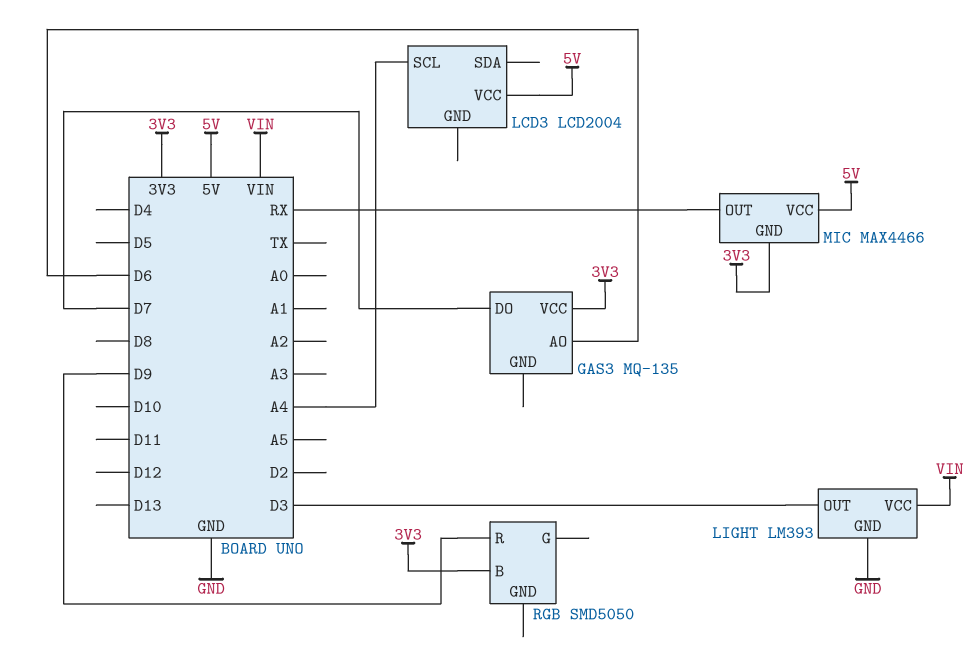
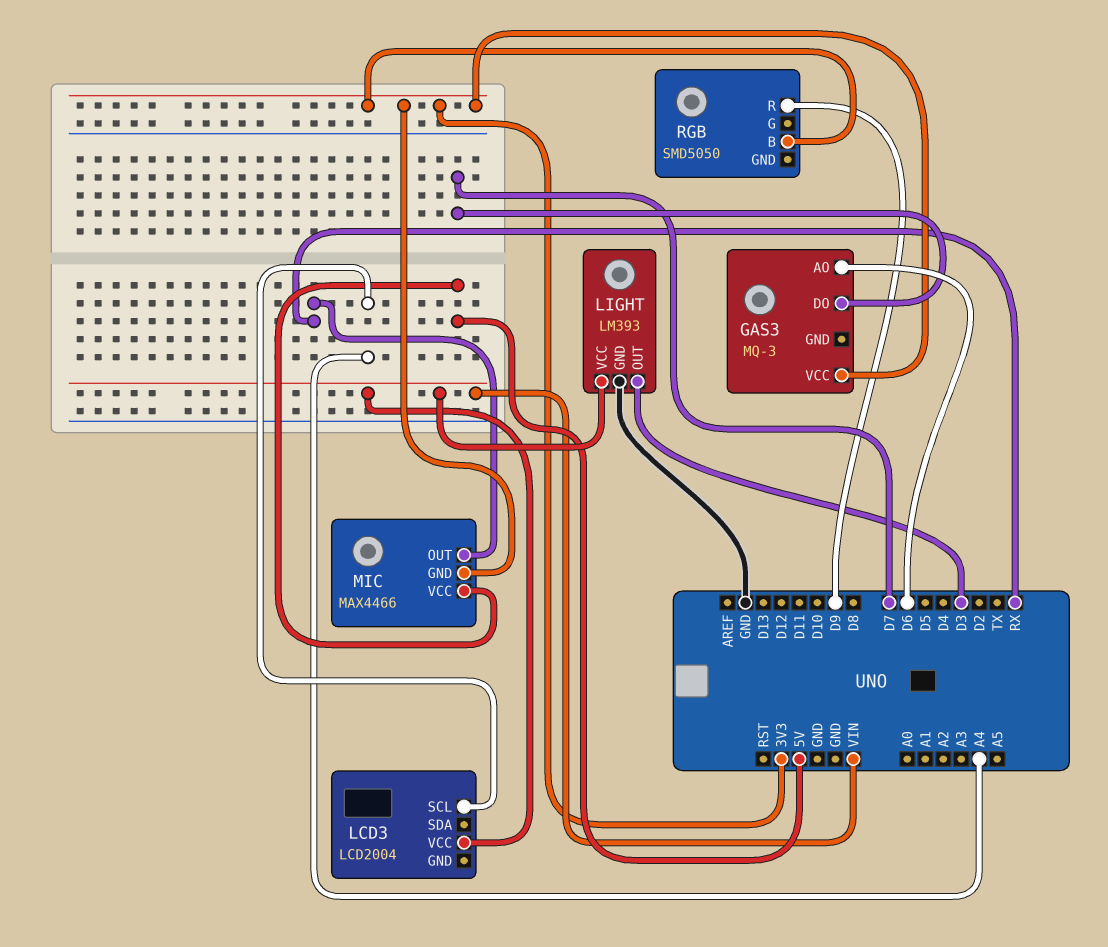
GAS3: MQ-135 -> MQ-3
LCD3 pin VCC: 5V -> VIN

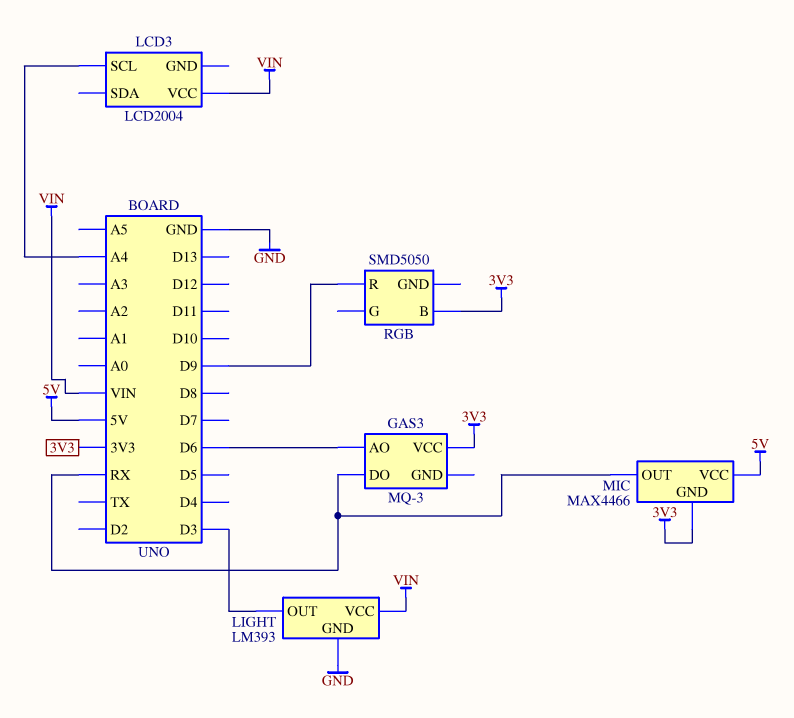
GAS3 pin DO: D7 -> RX

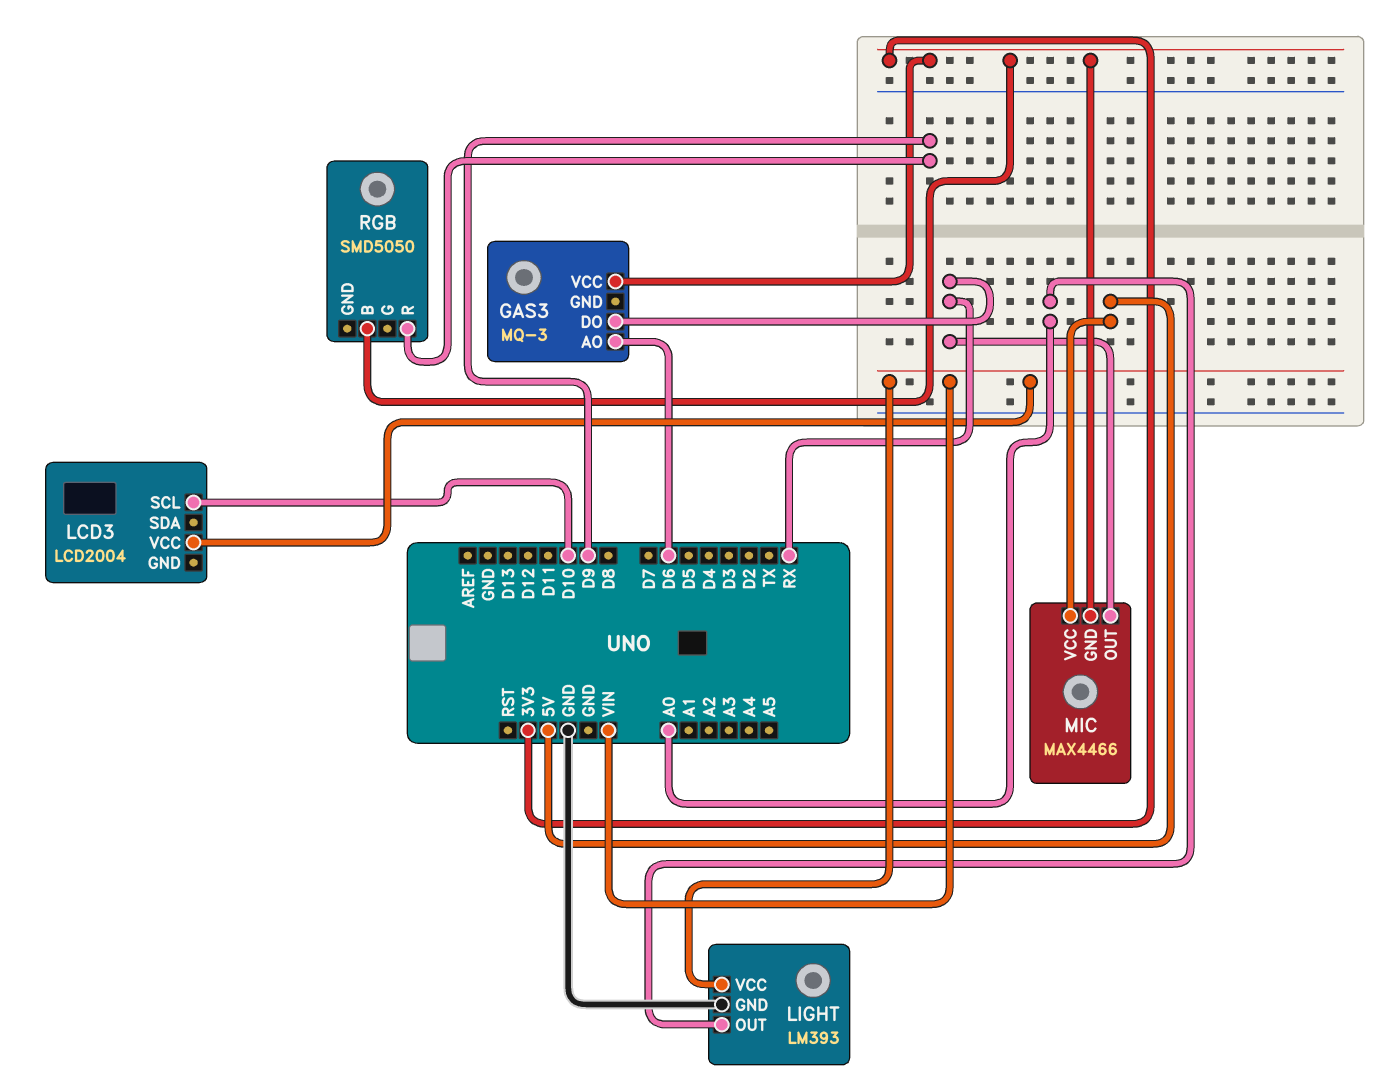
LCD3 pin SCL: A4 -> D10
LIGHT pin OUT: D3 -> A0

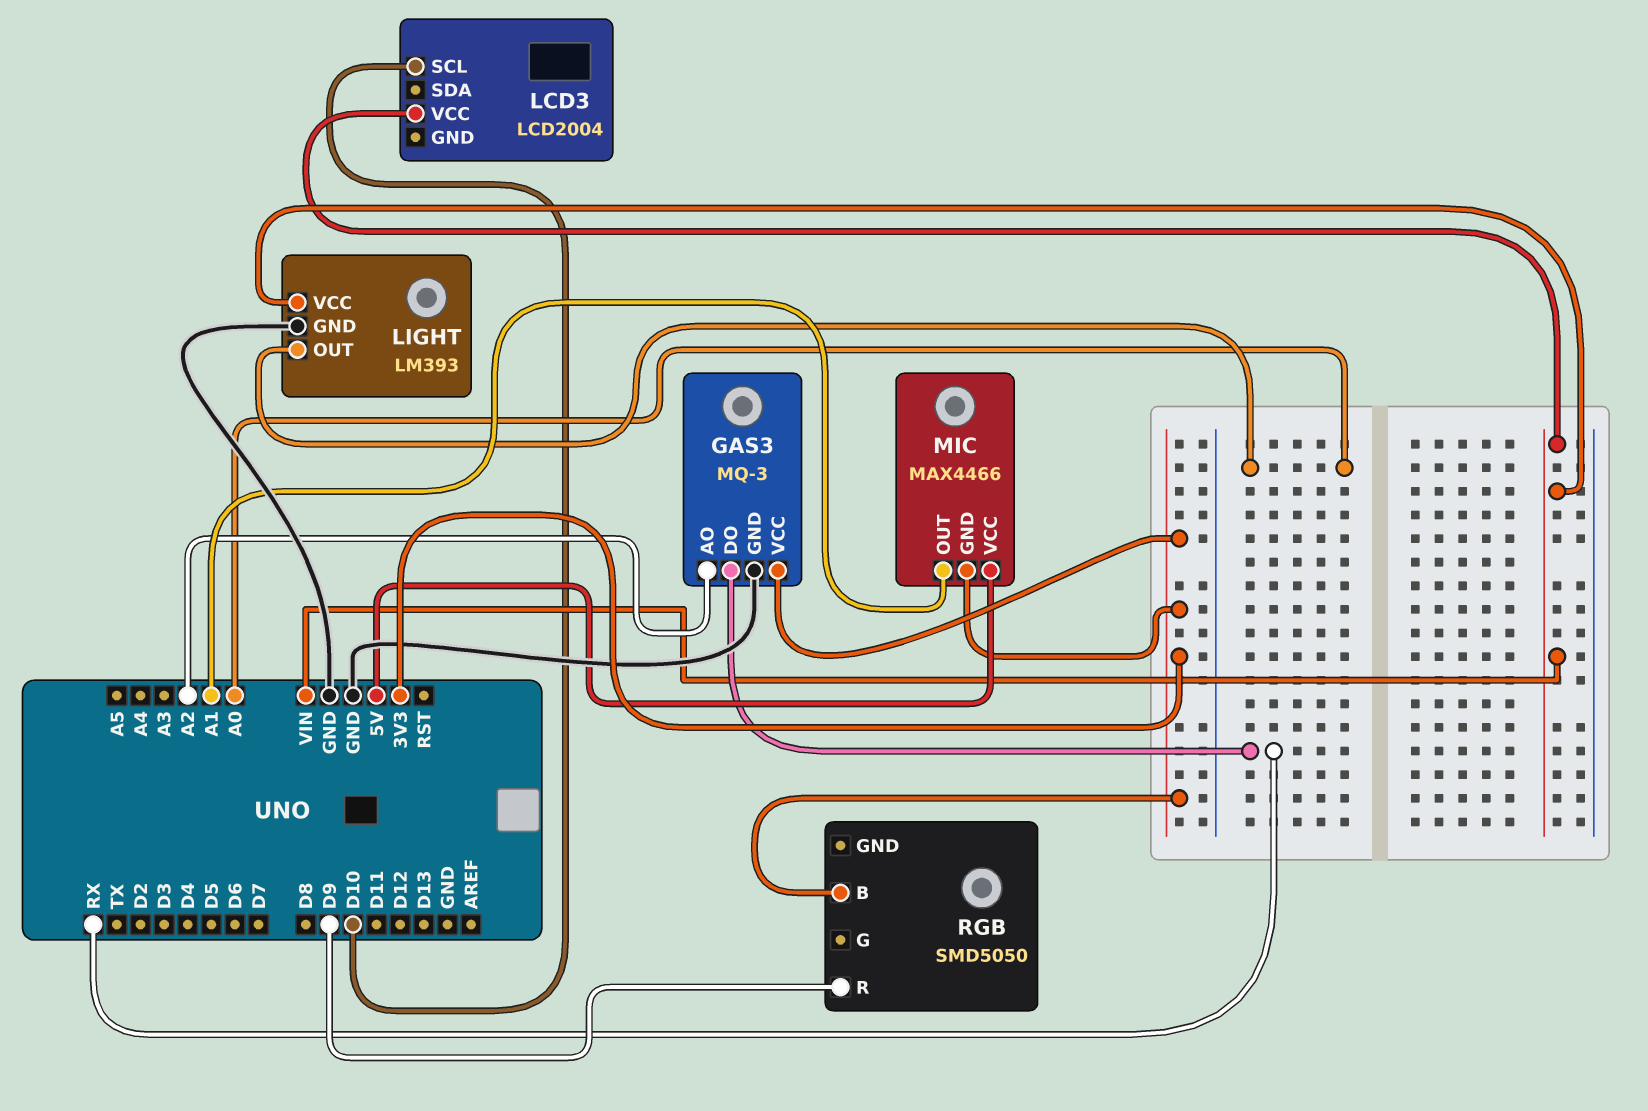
GAS3 pin AO: D6 -> A2
GAS3 pin GND: none -> GND
MIC pin OUT: RX -> A1

